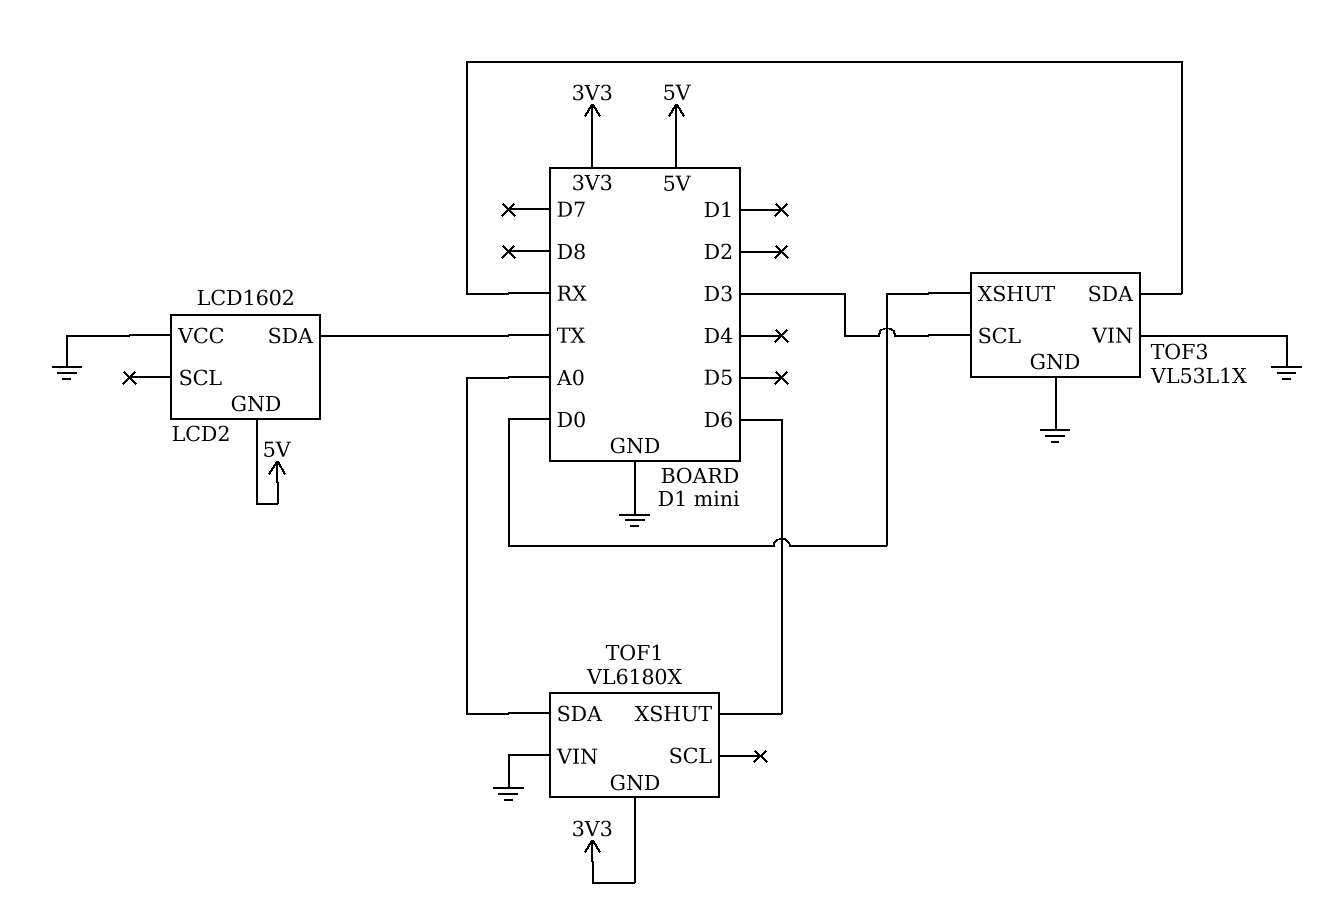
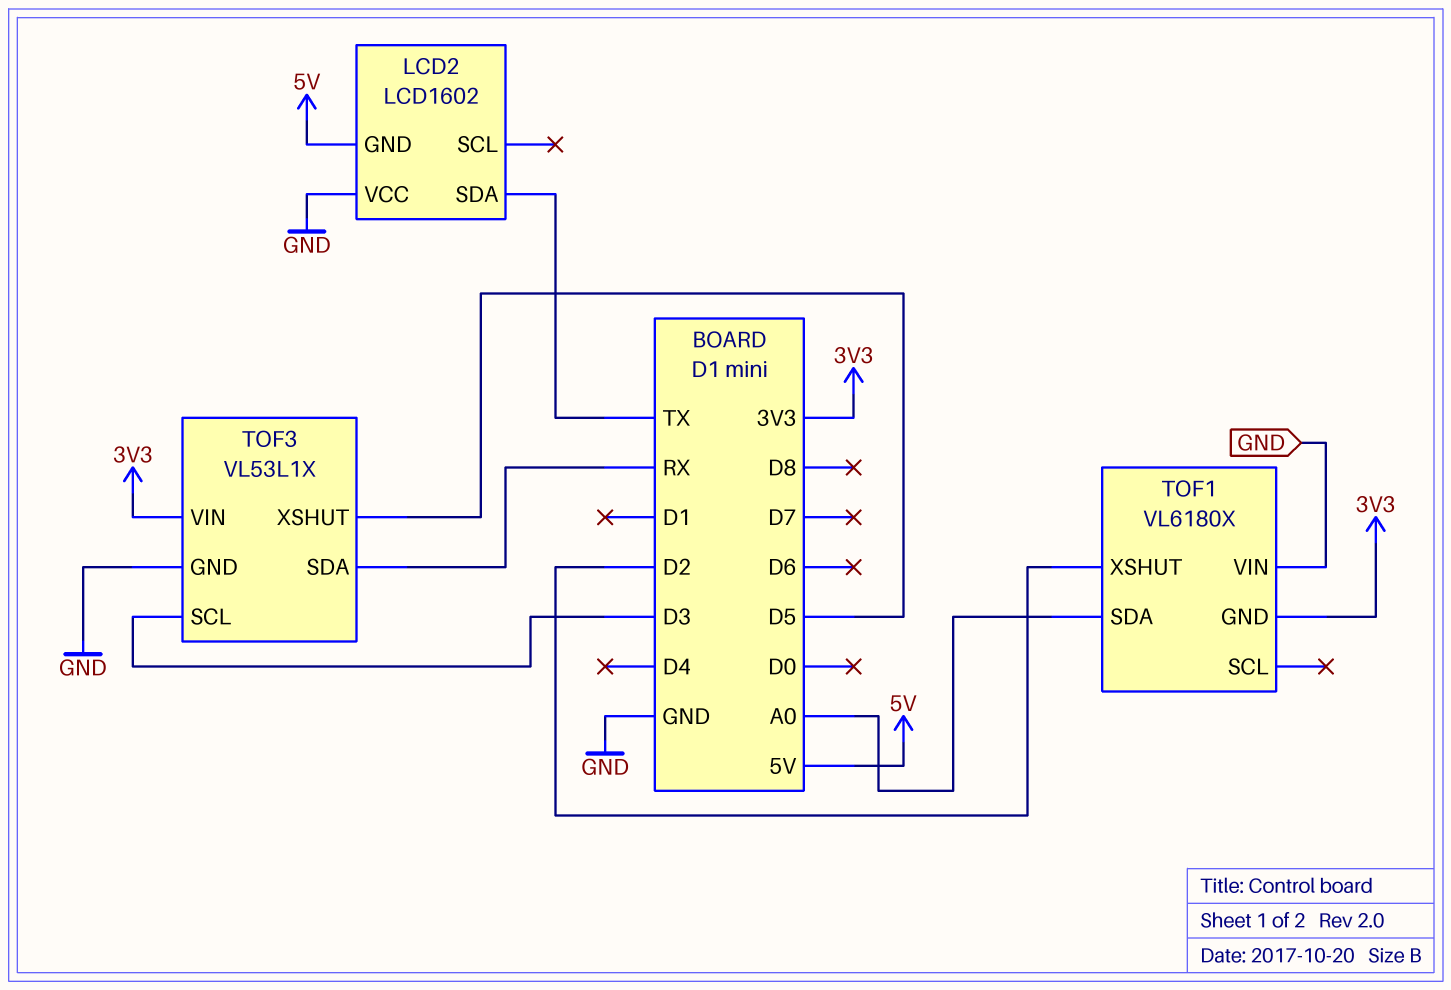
TOF1 pin XSHUT: D6 -> D2
TOF3 pin VIN: GND -> 3V3
TOF3 pin XSHUT: D0 -> D5

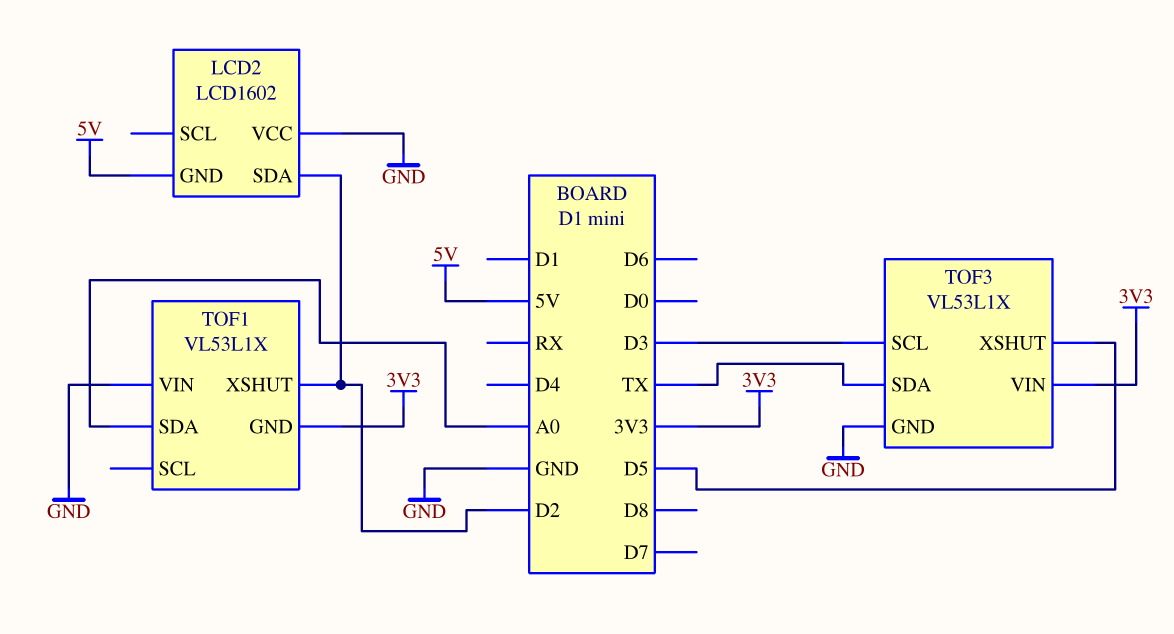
LCD2 pin SDA: TX -> D2
TOF1: VL6180X -> VL53L1X
TOF3 pin SDA: RX -> TX

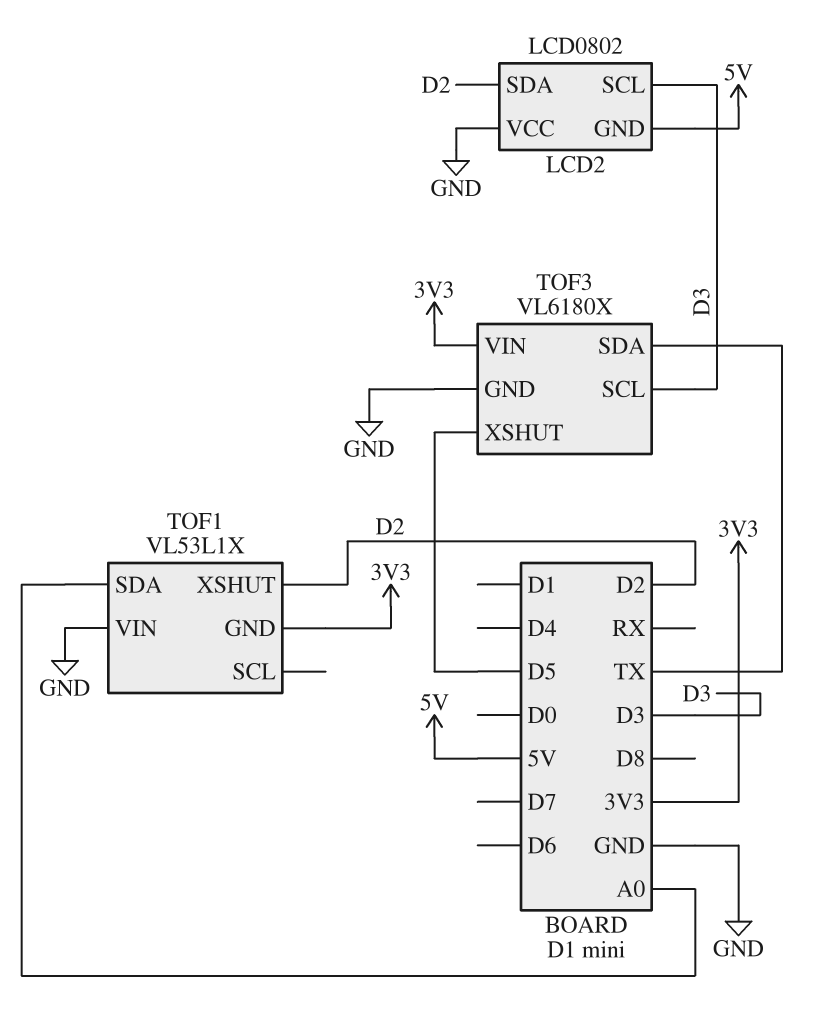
LCD2: LCD1602 -> LCD0802
LCD2 pin SCL: none -> D3
TOF3: VL53L1X -> VL6180X

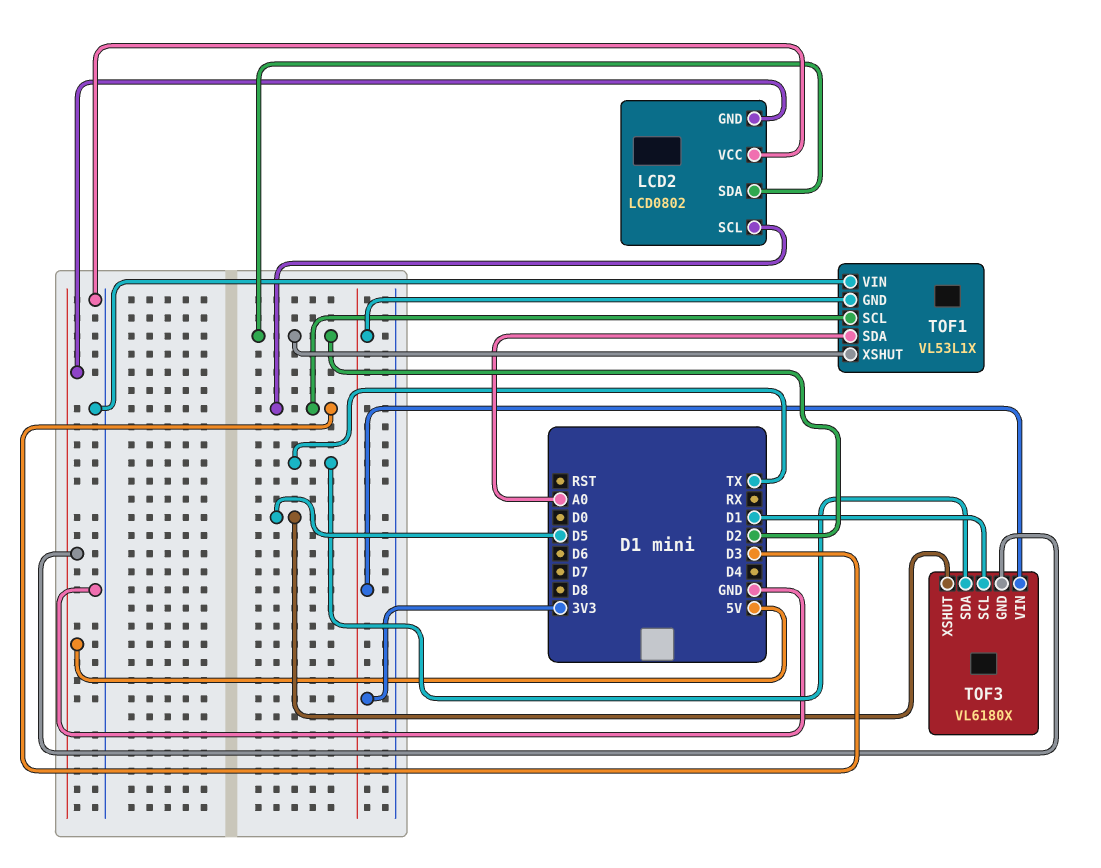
TOF1 pin SCL: none -> D3
TOF3 pin GND: GND -> 5V
TOF3 pin SCL: D3 -> D1

